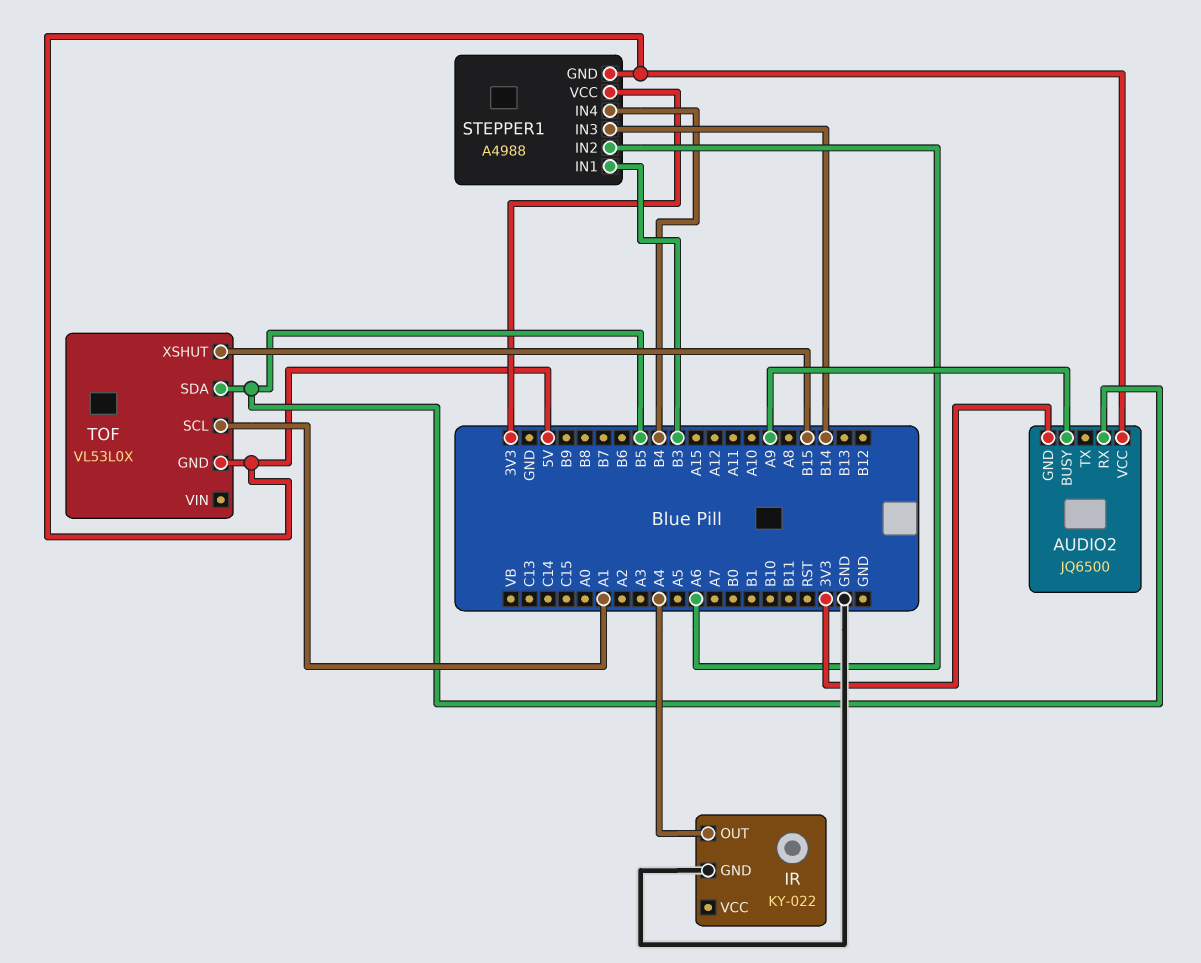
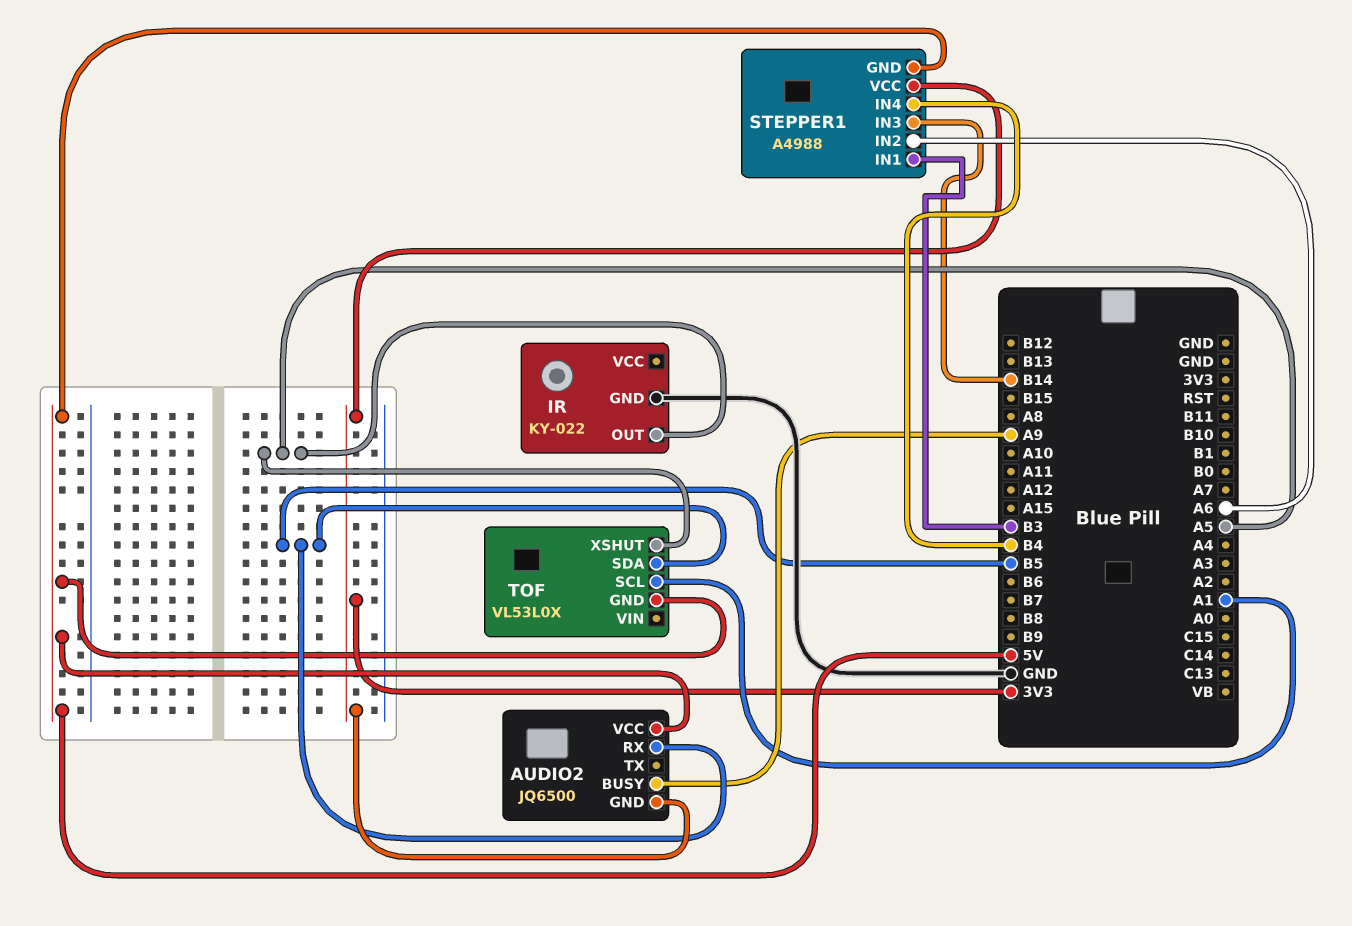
IR pin OUT: A4 -> A5
TOF pin XSHUT: B15 -> A5

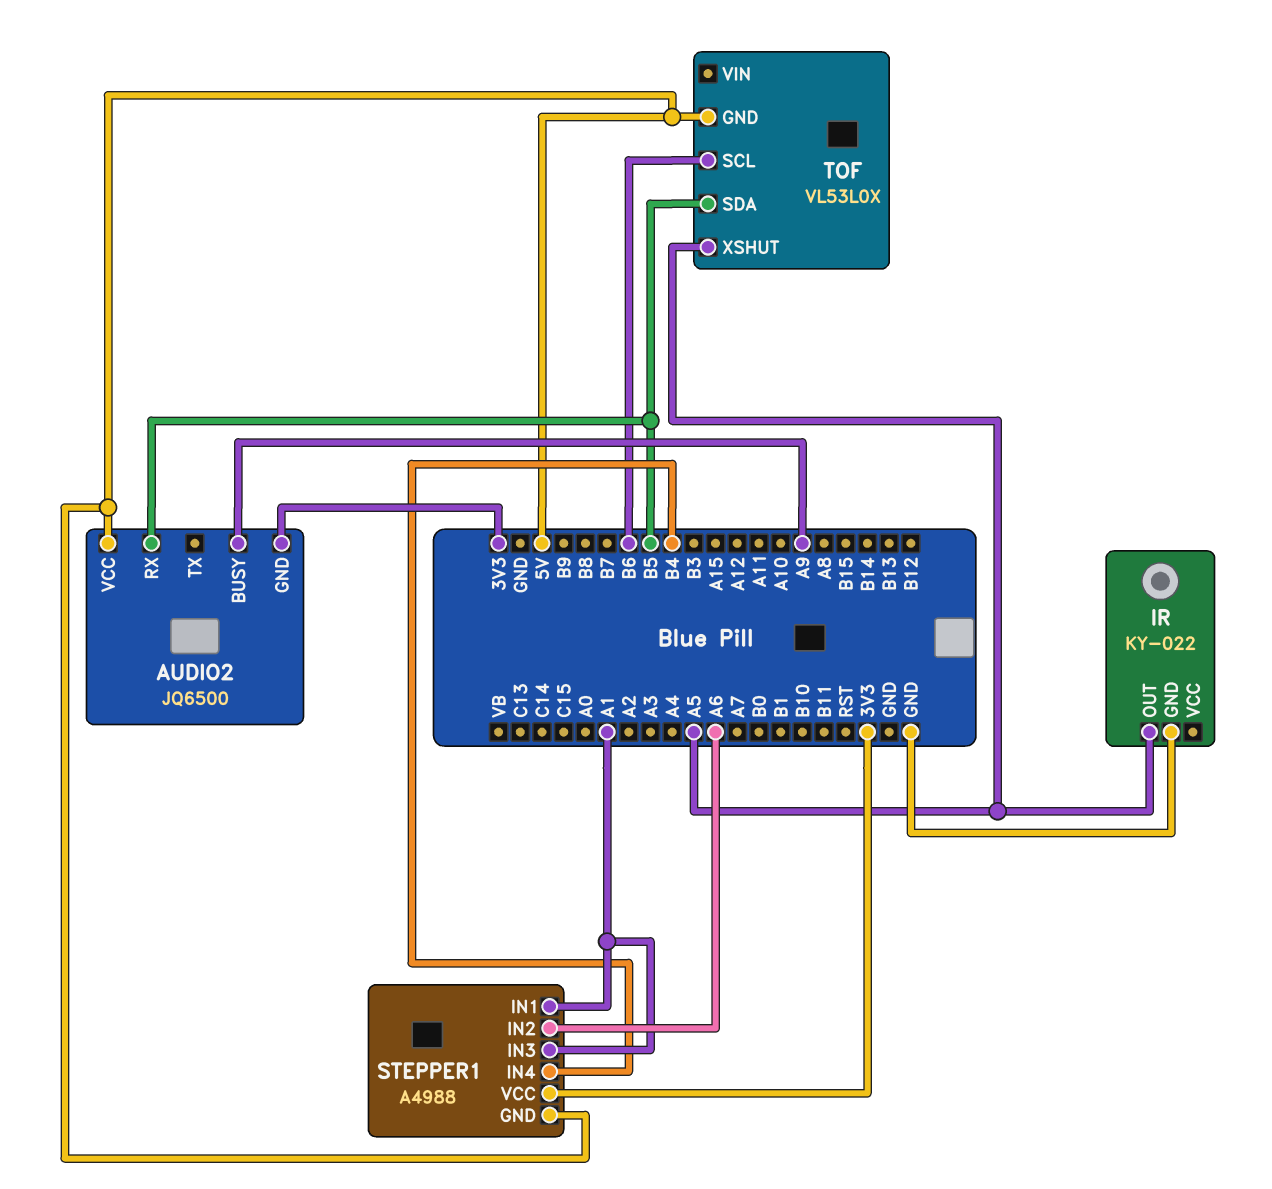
STEPPER1 pin IN1: B3 -> A1
STEPPER1 pin IN3: B14 -> A1
TOF pin SCL: A1 -> B6

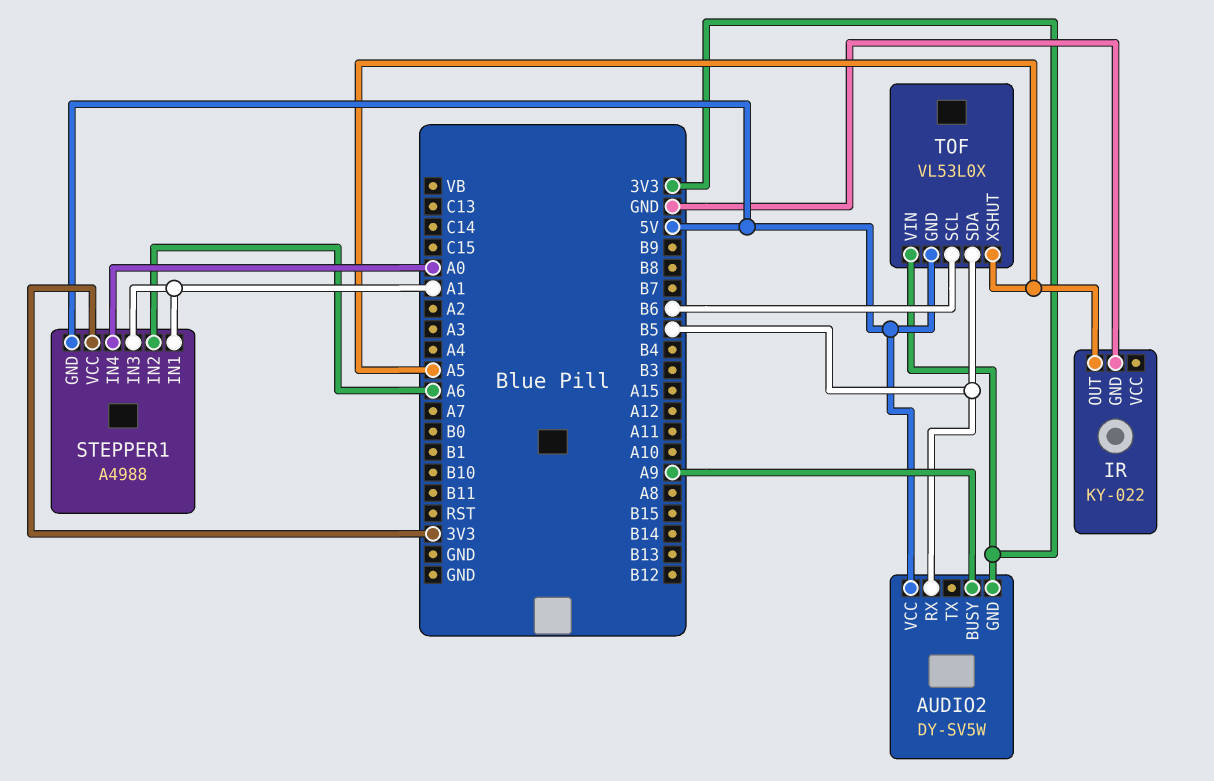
AUDIO2: JQ6500 -> DY-SV5W
STEPPER1 pin IN4: B4 -> A0
TOF pin VIN: none -> 3V3

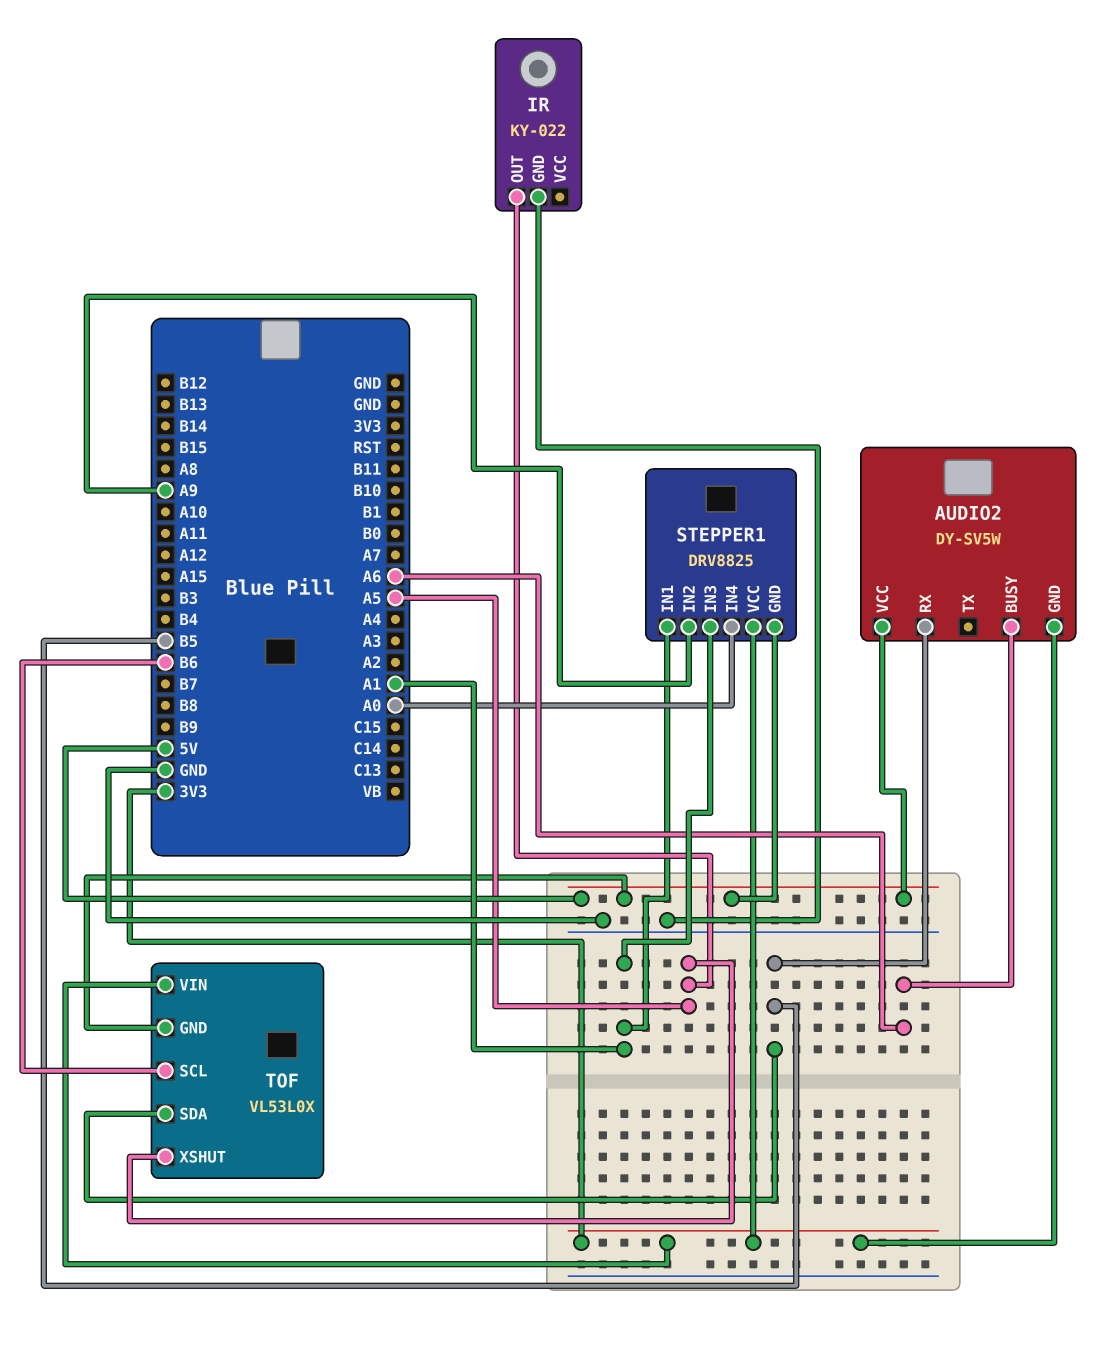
AUDIO2 pin BUSY: A9 -> A6
STEPPER1: A4988 -> DRV8825
STEPPER1 pin IN2: A6 -> A9

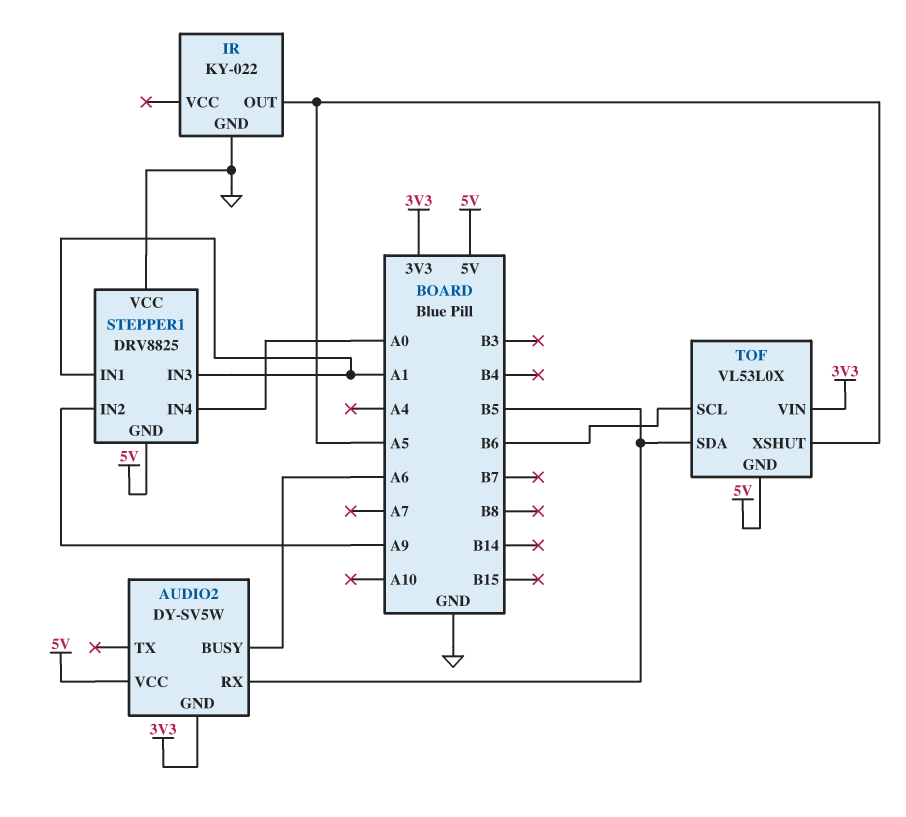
STEPPER1 pin VCC: 3V3 -> GND

